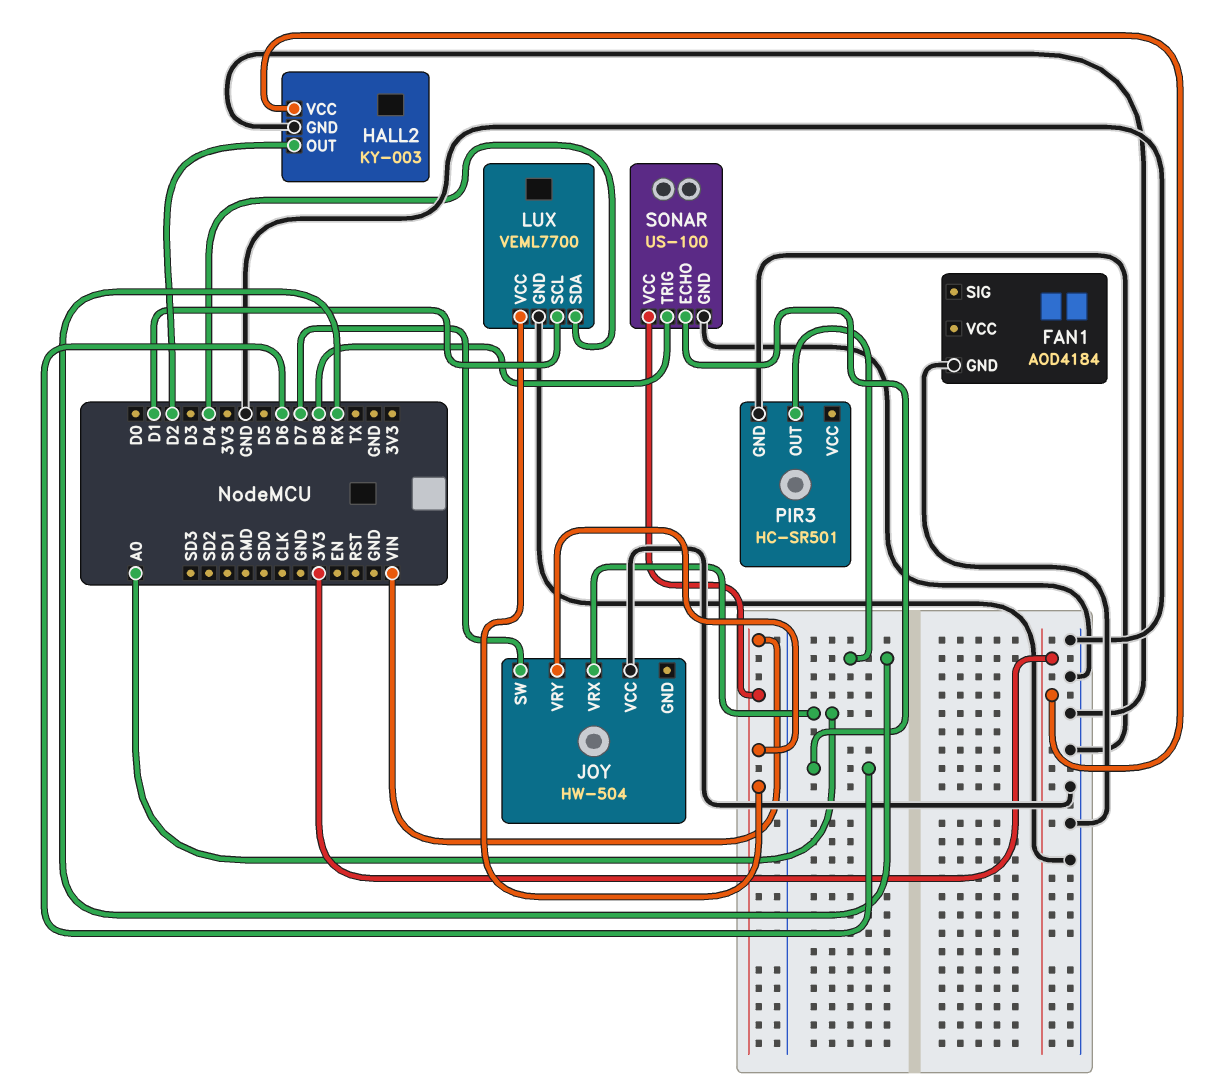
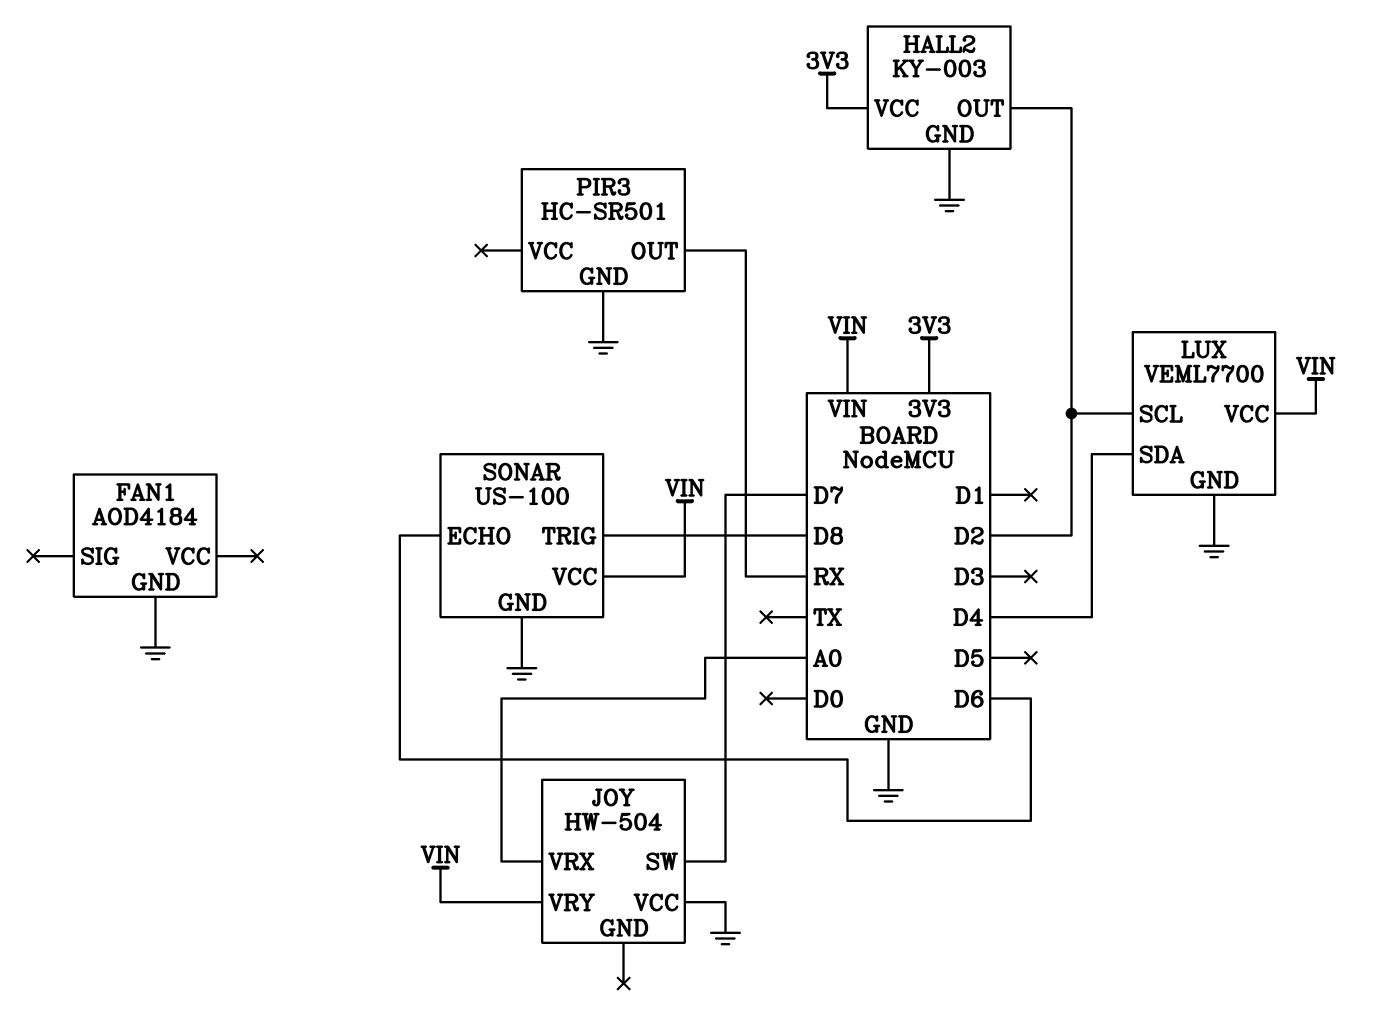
LUX pin SCL: D1 -> D2

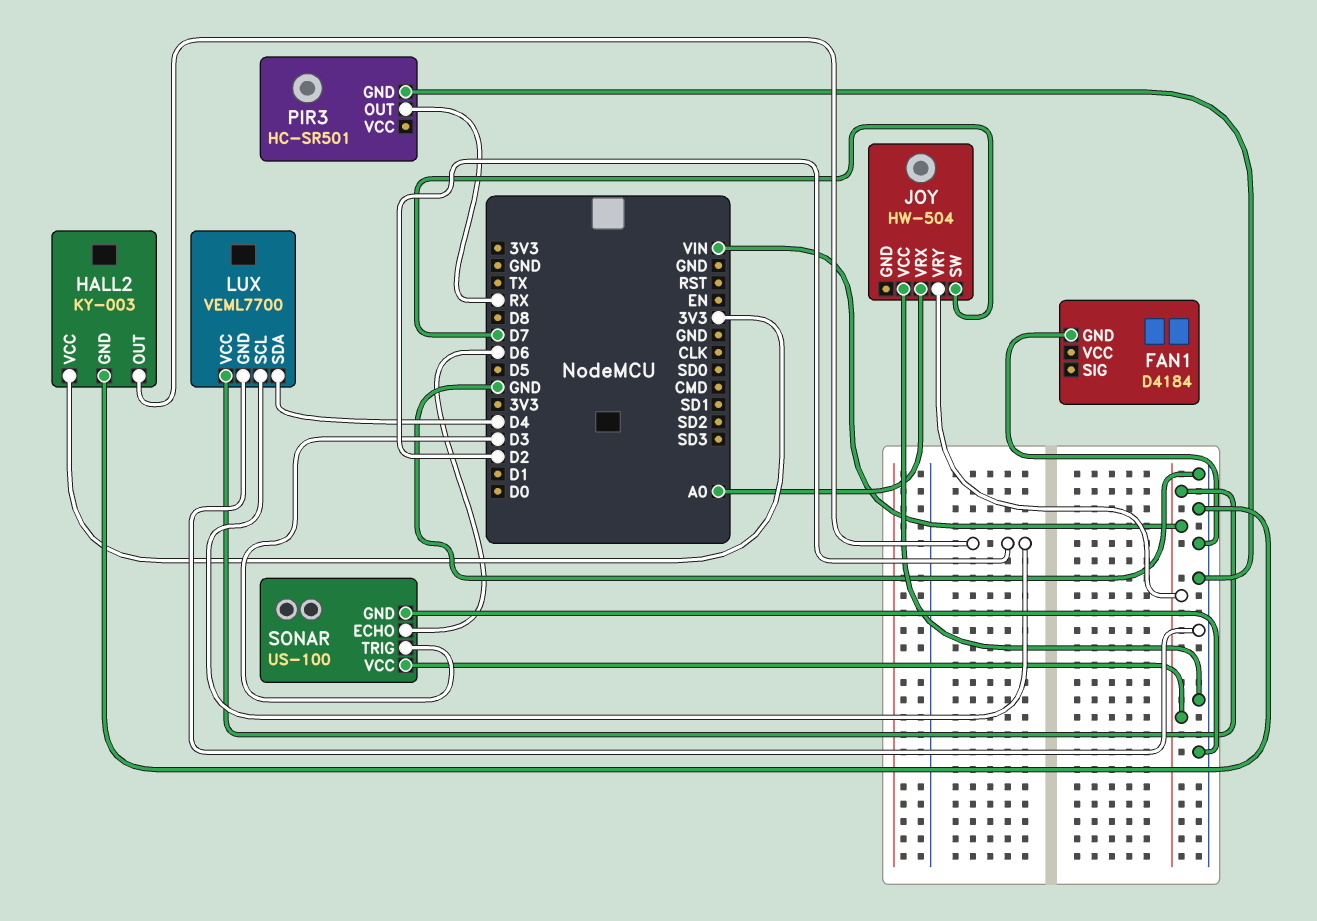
FAN1: AOD4184 -> D4184
SONAR pin TRIG: D8 -> D3

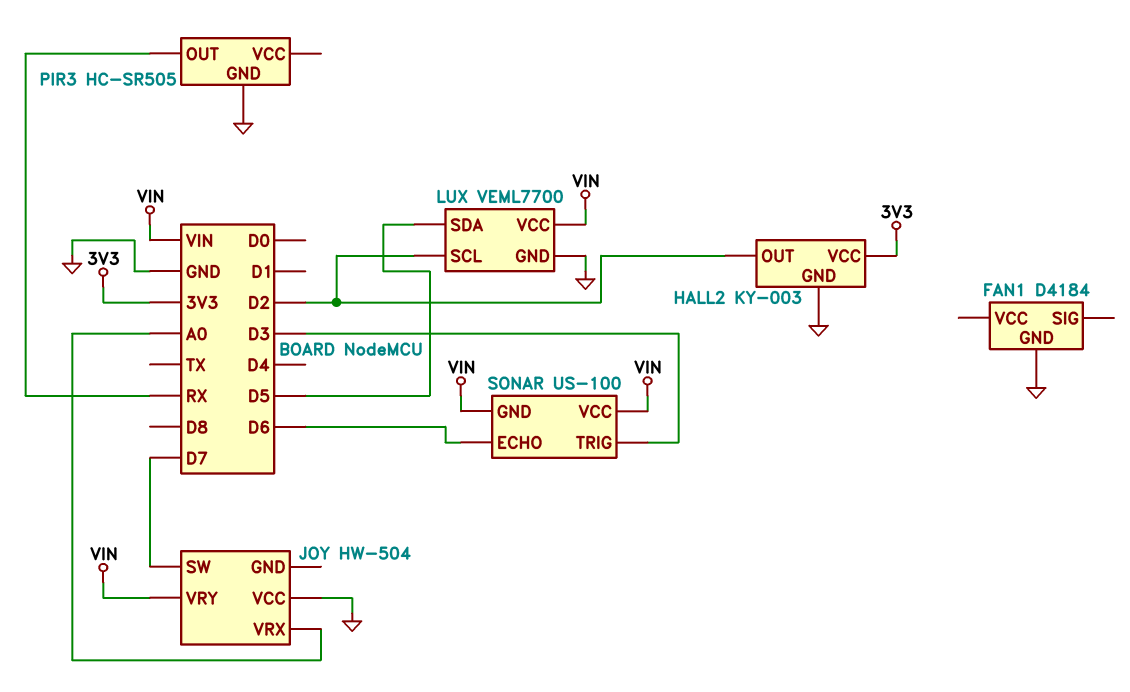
LUX pin SDA: D4 -> D5
PIR3: HC-SR501 -> HC-SR505
SONAR pin GND: GND -> VIN

